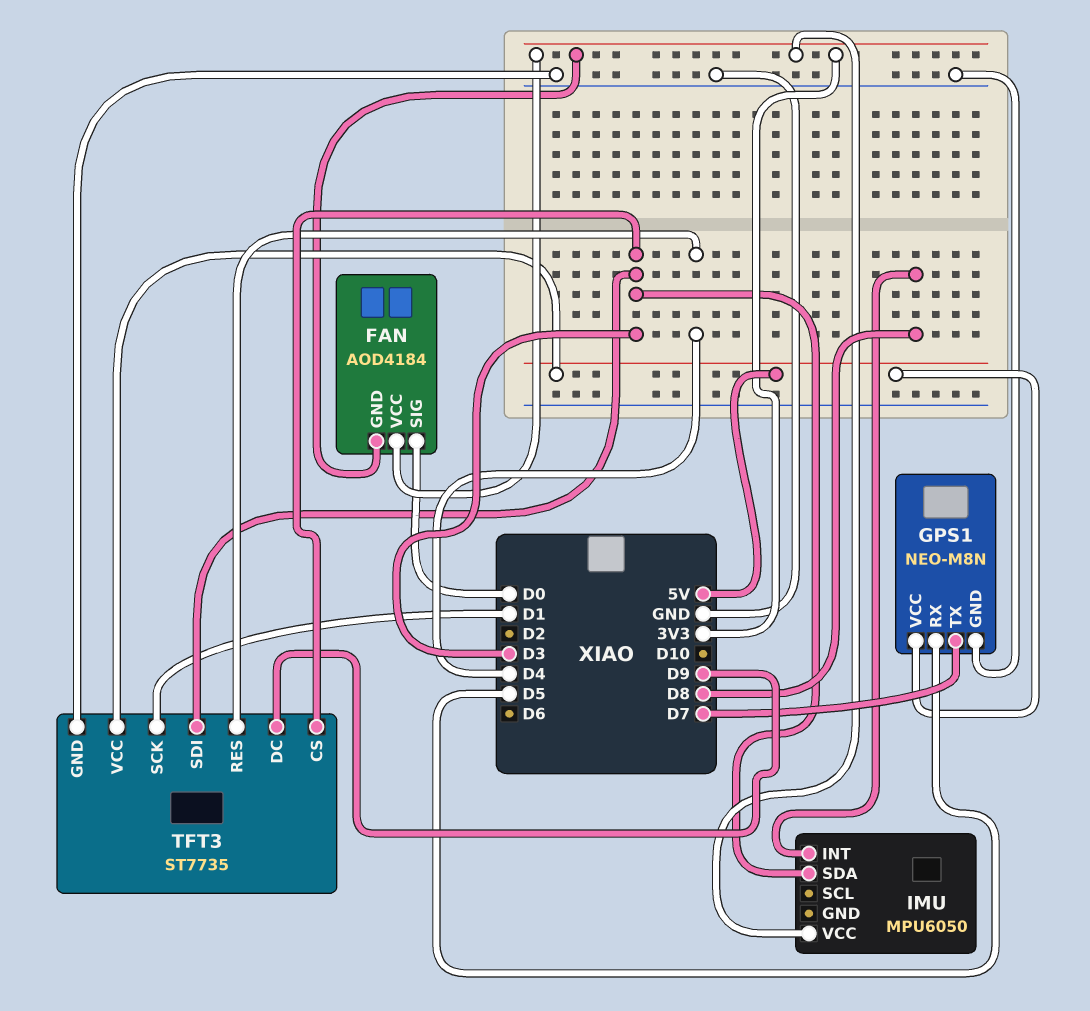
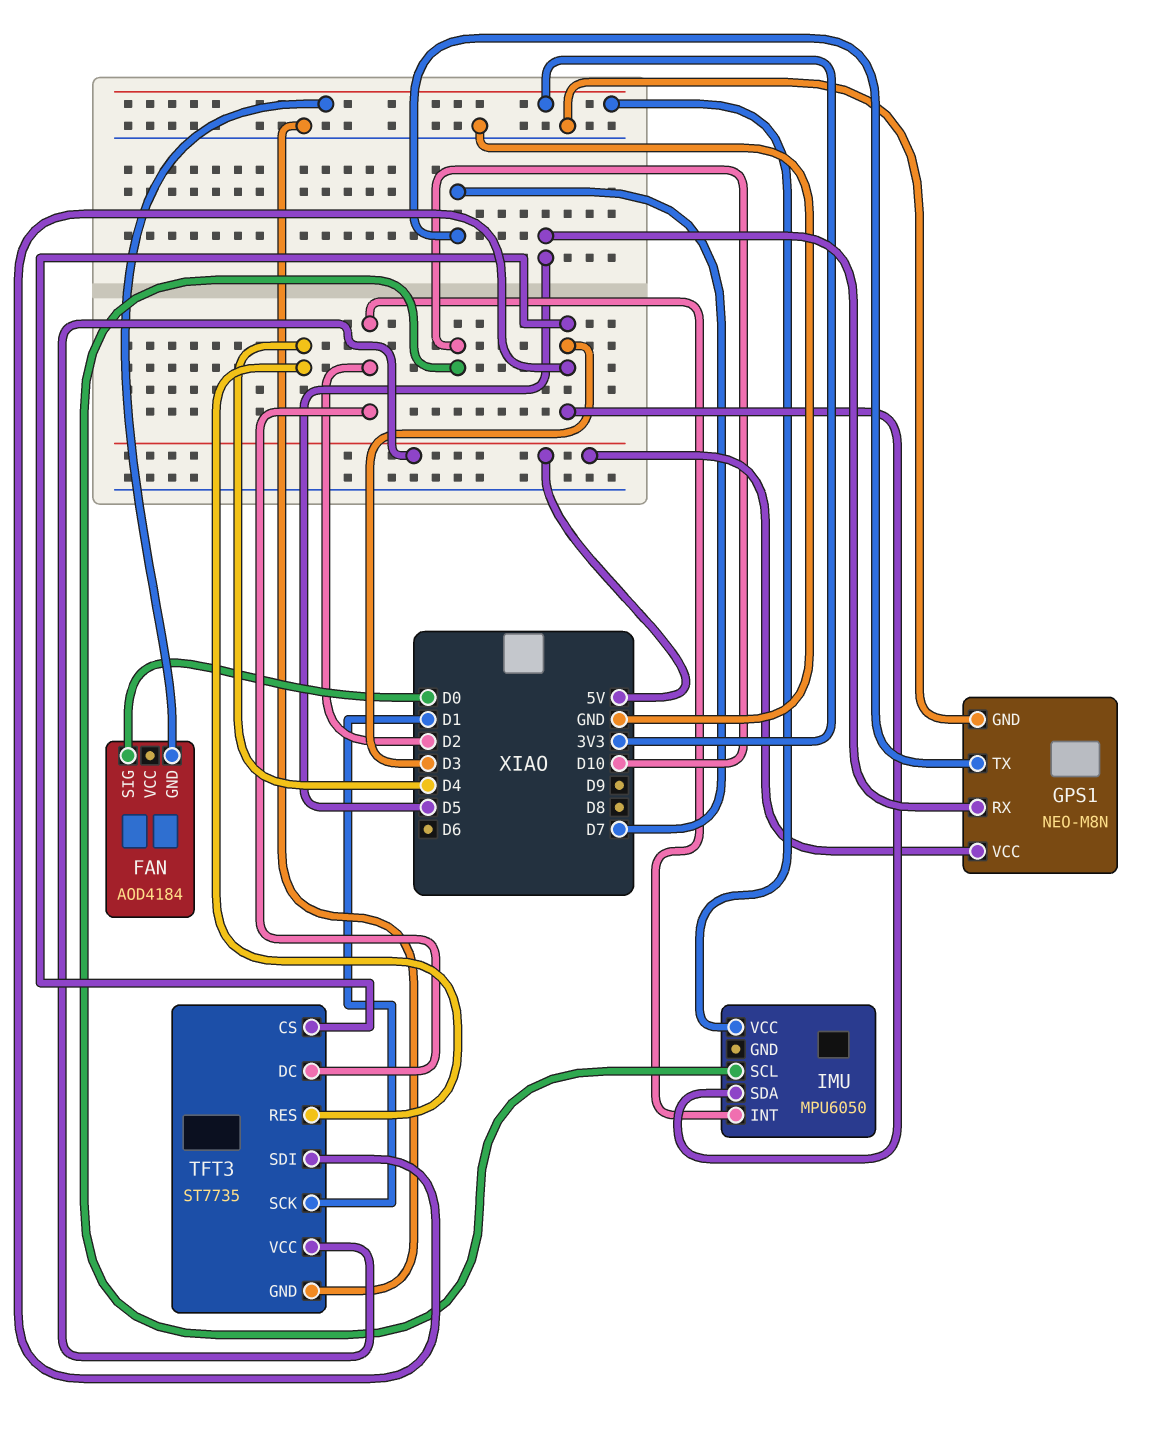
FAN pin VCC: 3V3 -> none
IMU pin INT: D8 -> D2
IMU pin SCL: none -> D10
TFT3 pin DC: D9 -> D2

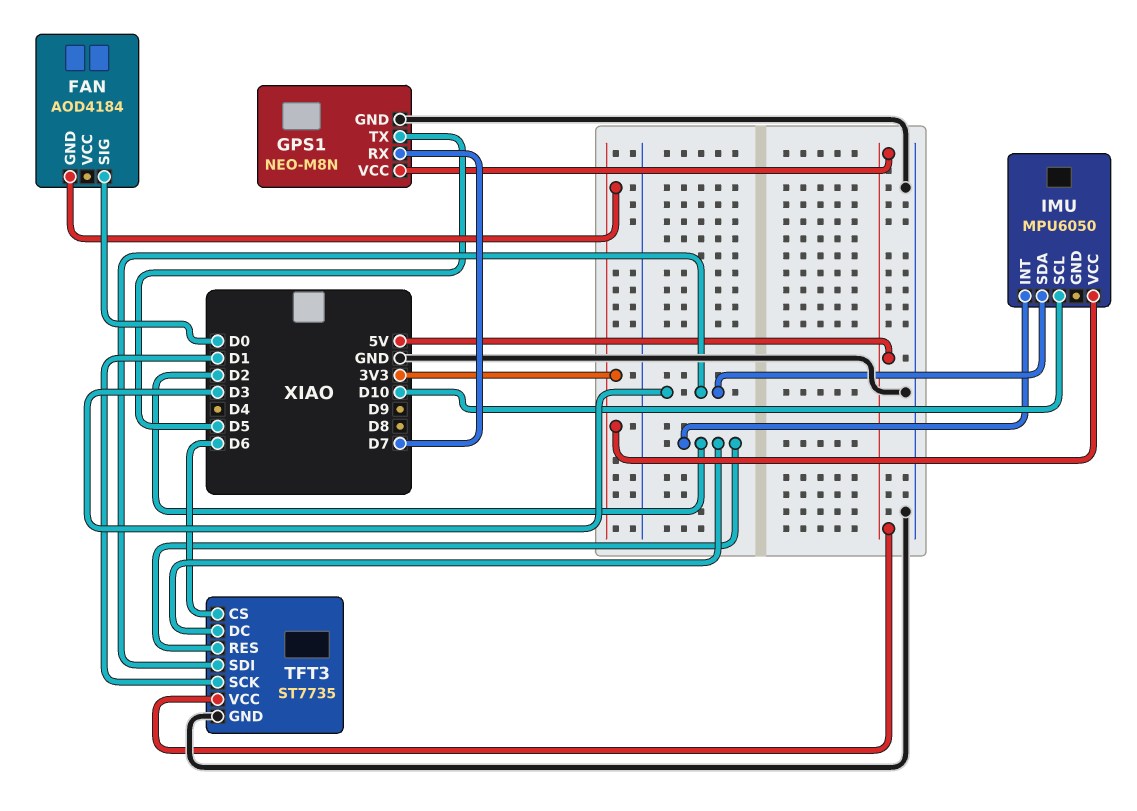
GPS1 pin RX: D5 -> D7
GPS1 pin TX: D7 -> D5
TFT3 pin CS: D3 -> D6
TFT3 pin RES: D4 -> D2

